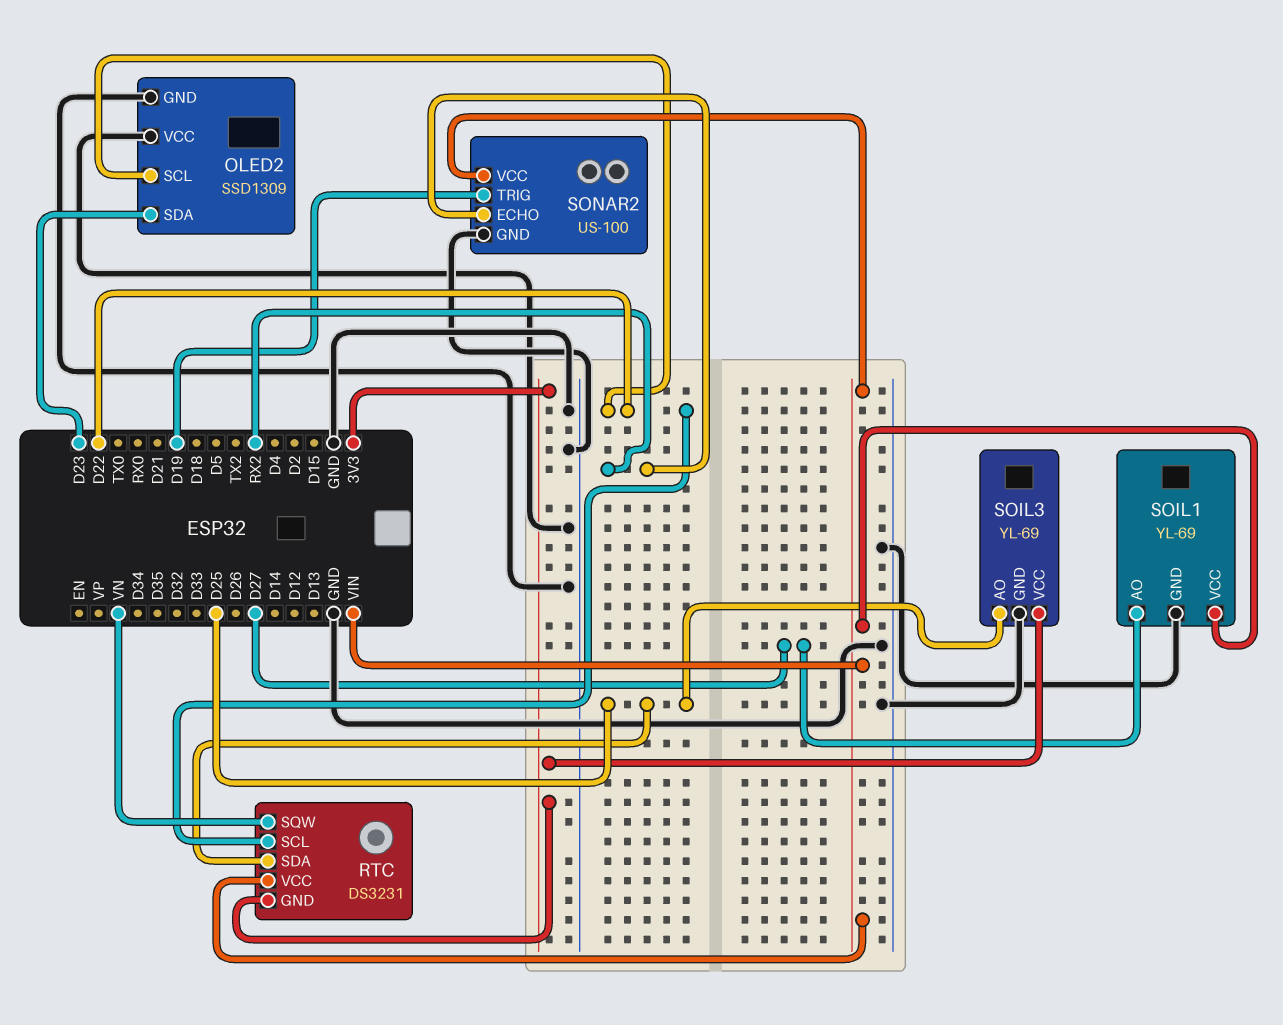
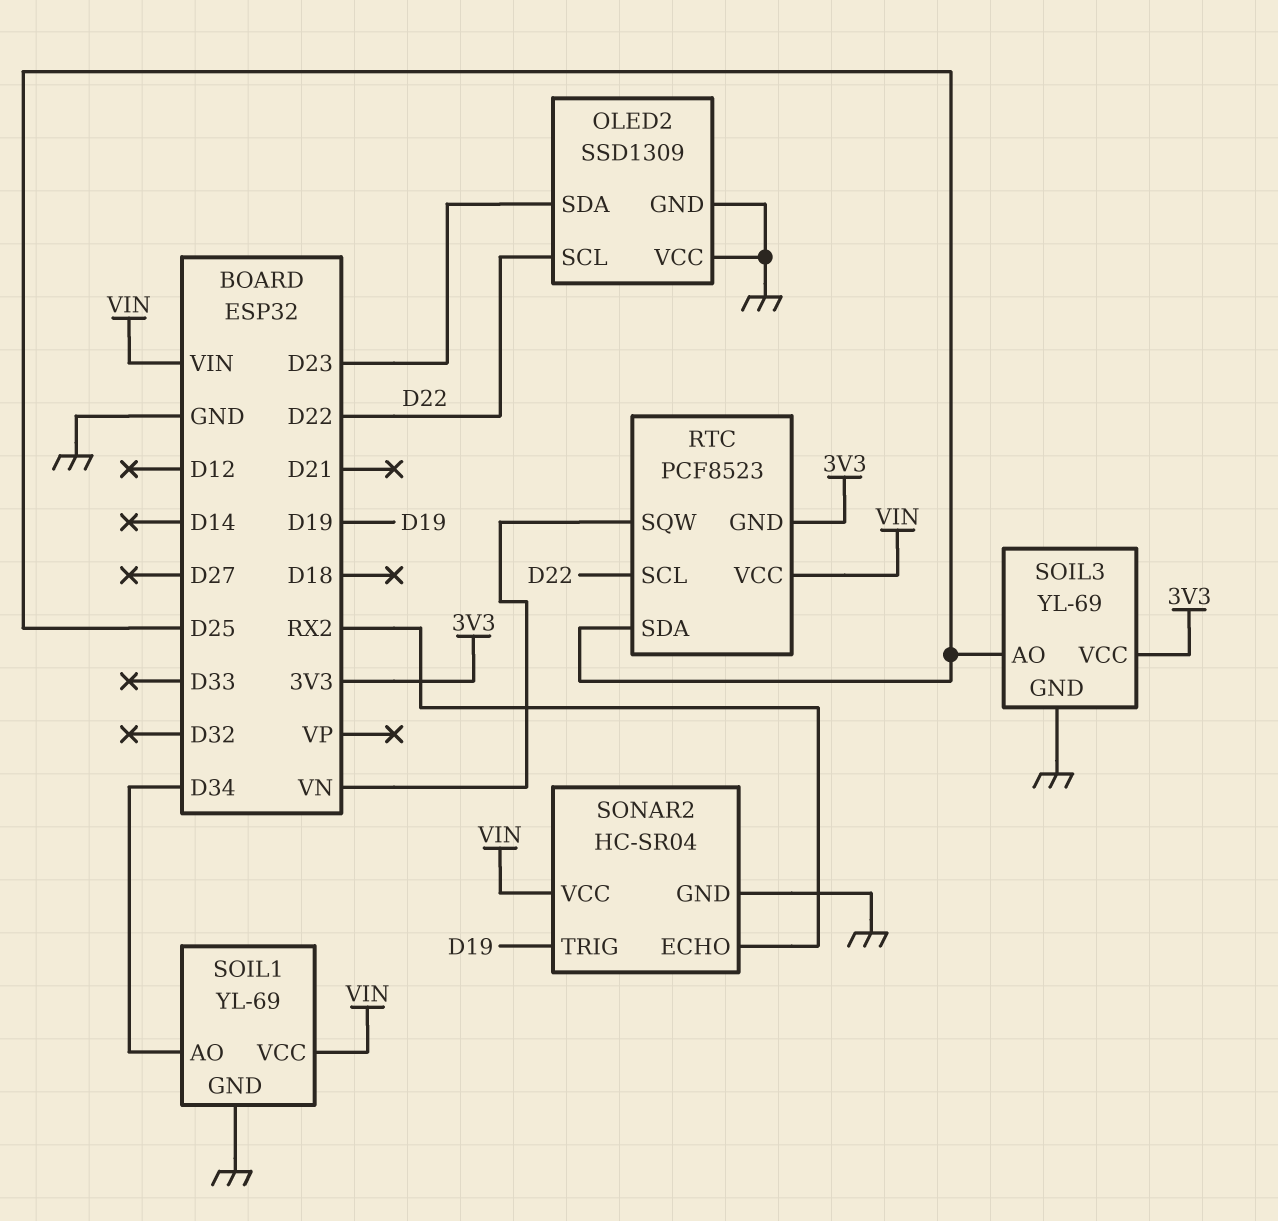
RTC: DS3231 -> PCF8523
SOIL1 pin AO: D27 -> D34
SONAR2: US-100 -> HC-SR04

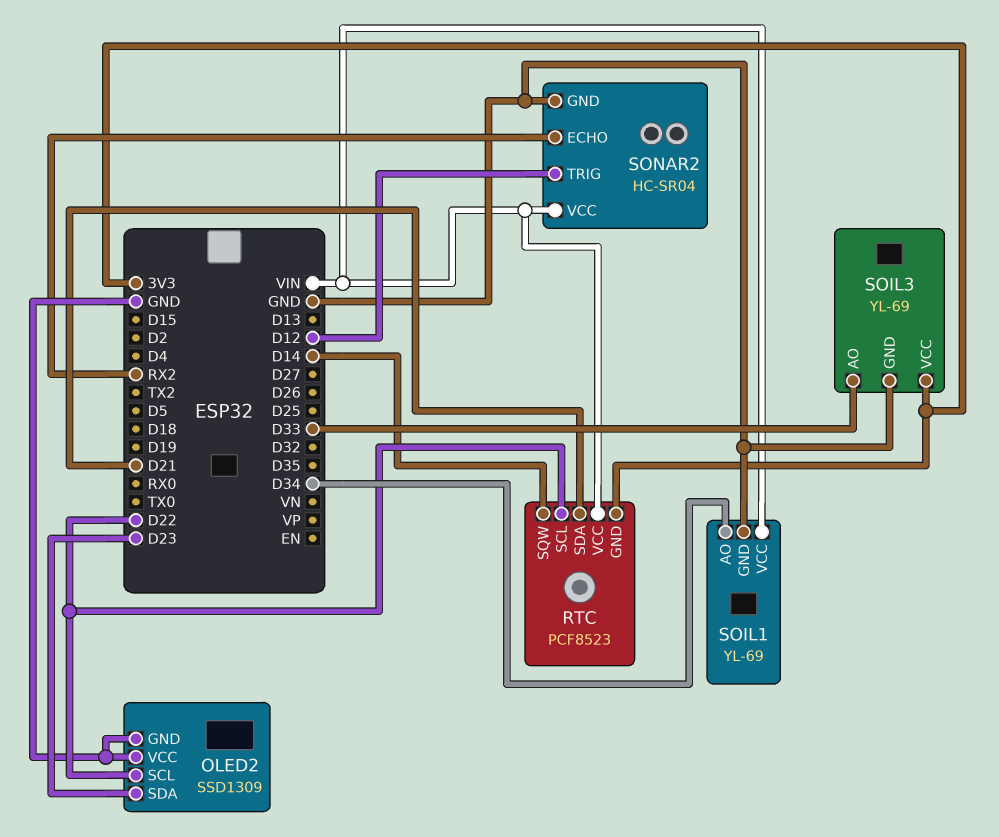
RTC pin SDA: D25 -> D21
RTC pin SQW: VN -> D14
SOIL3 pin AO: D25 -> D33
SONAR2 pin TRIG: D19 -> D12

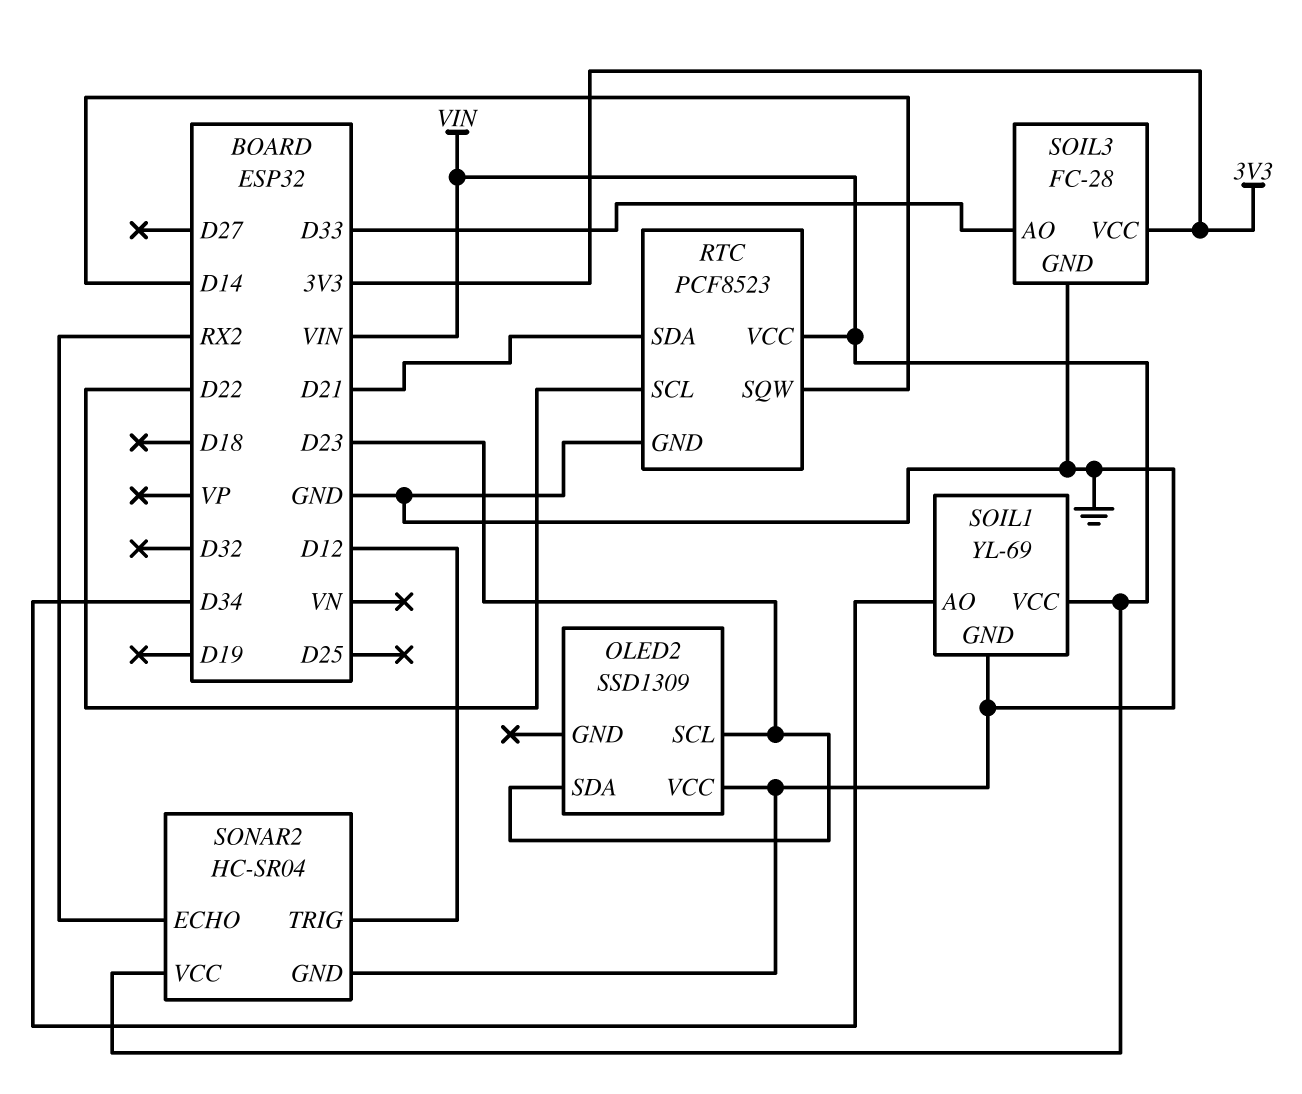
OLED2 pin GND: GND -> none
OLED2 pin SCL: D22 -> D23
RTC pin GND: 3V3 -> GND
SOIL3: YL-69 -> FC-28

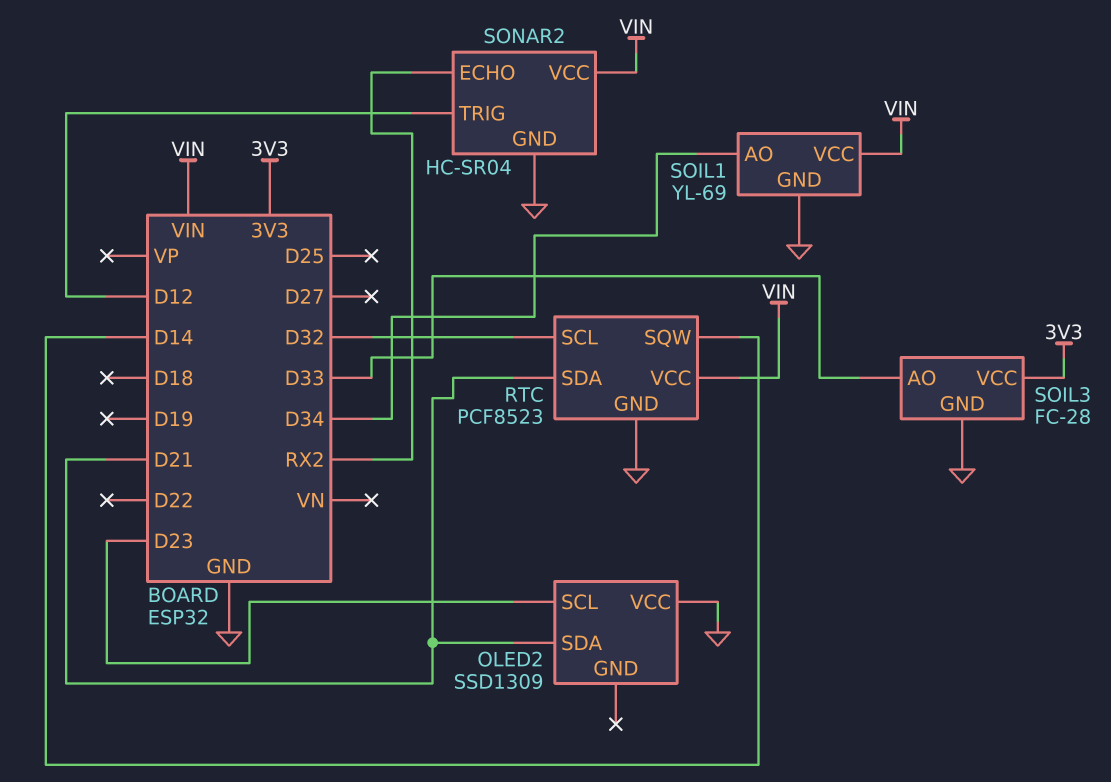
OLED2 pin SDA: D23 -> D21
RTC pin SCL: D22 -> D32

